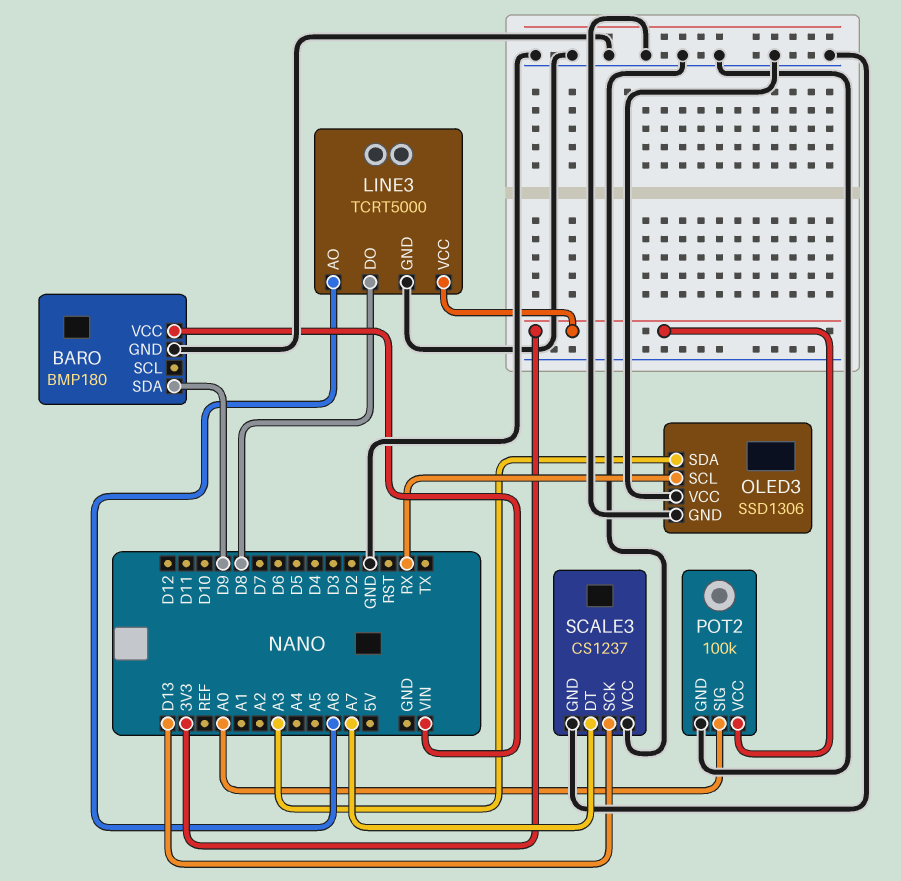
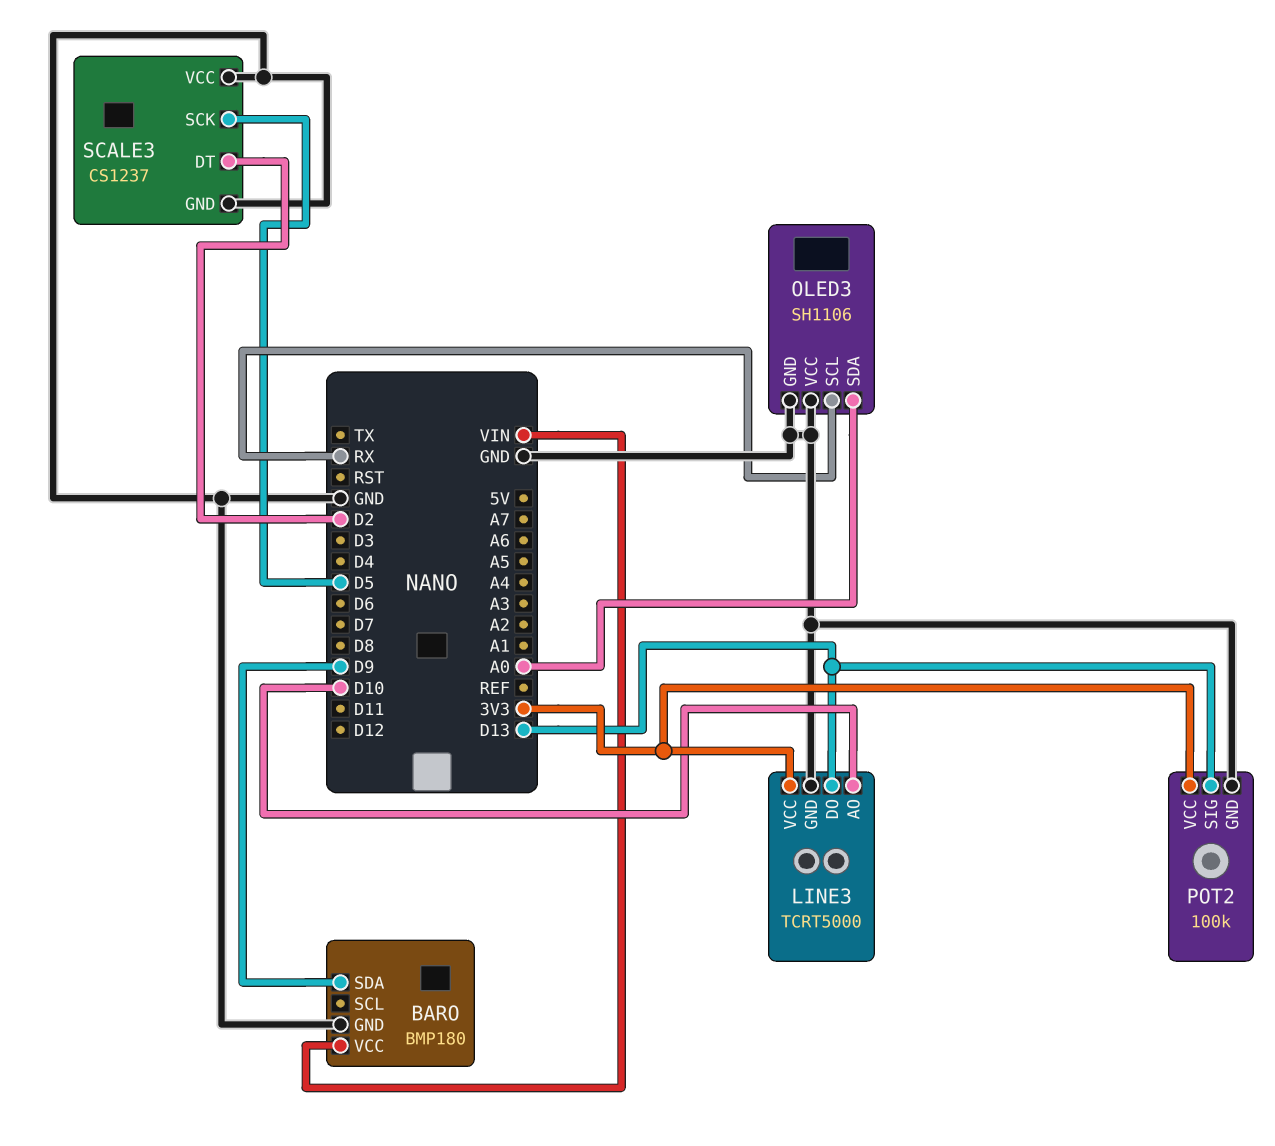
LINE3 pin AO: A6 -> D10
LINE3 pin DO: D8 -> D13
OLED3: SSD1306 -> SH1106
OLED3 pin SDA: A3 -> A0
POT2 pin SIG: A0 -> D13
SCALE3 pin DT: A7 -> D2
SCALE3 pin SCK: D13 -> D5

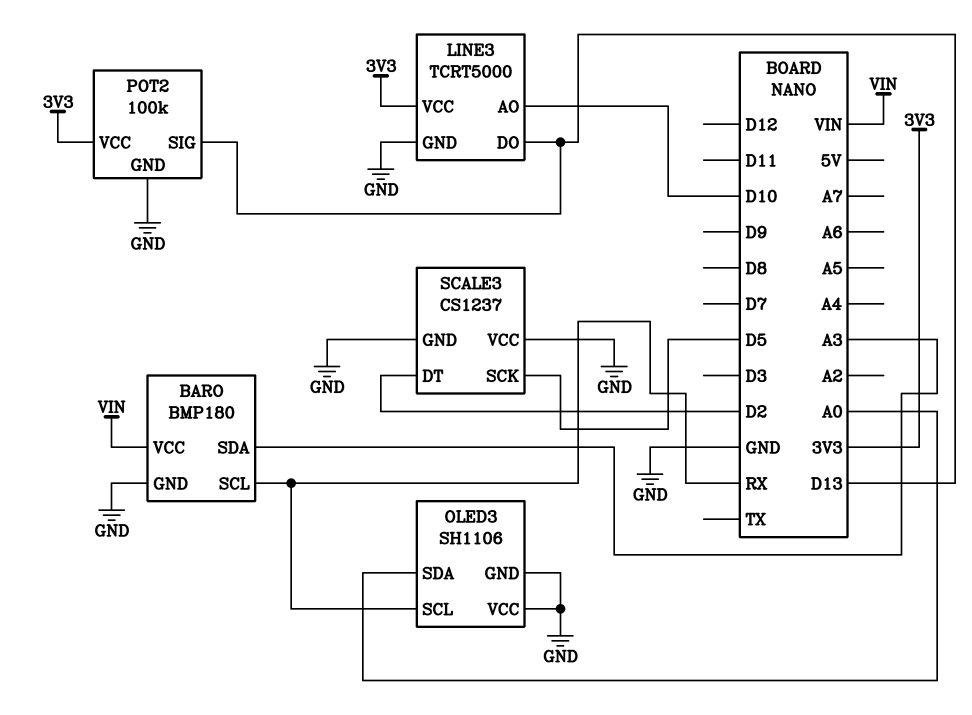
BARO pin SCL: none -> RX
BARO pin SDA: D9 -> A3

